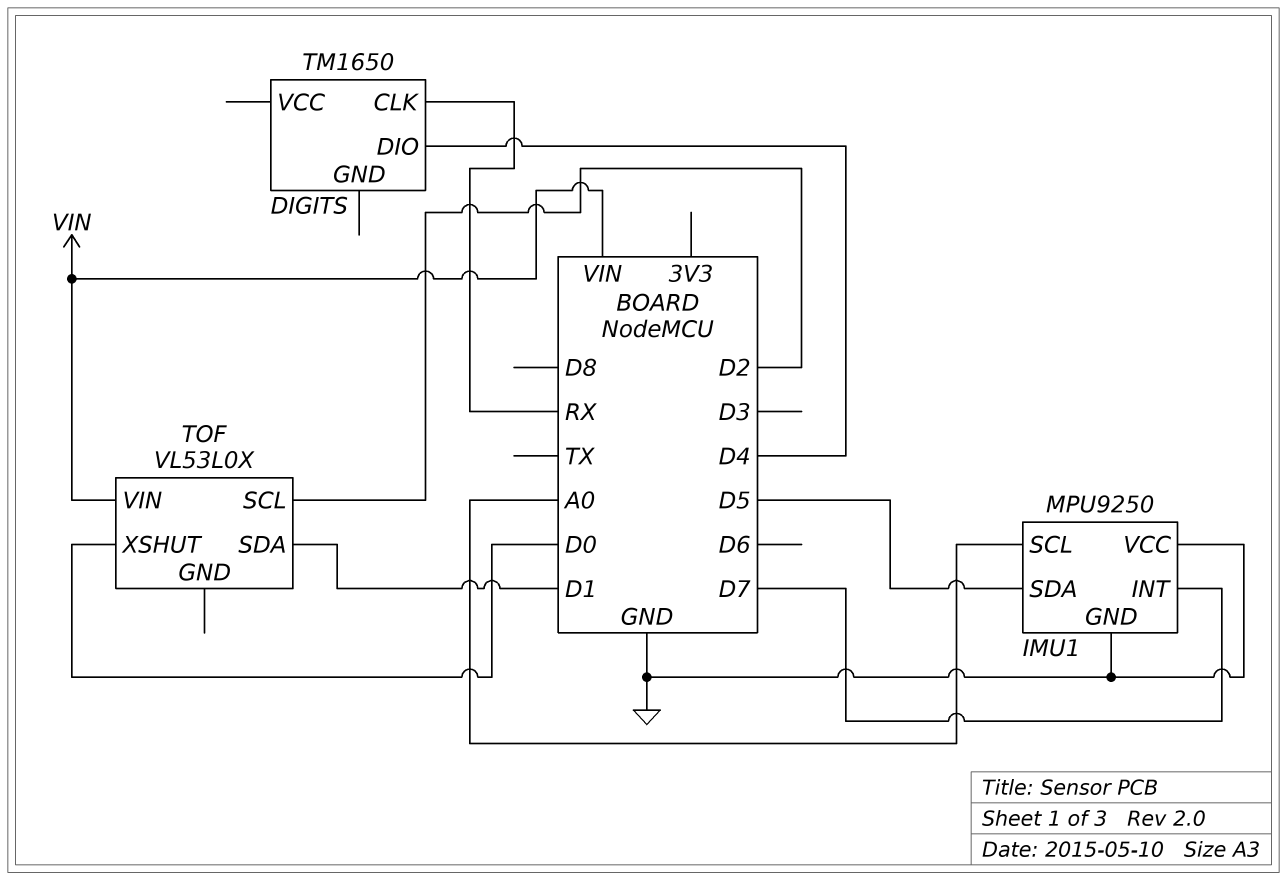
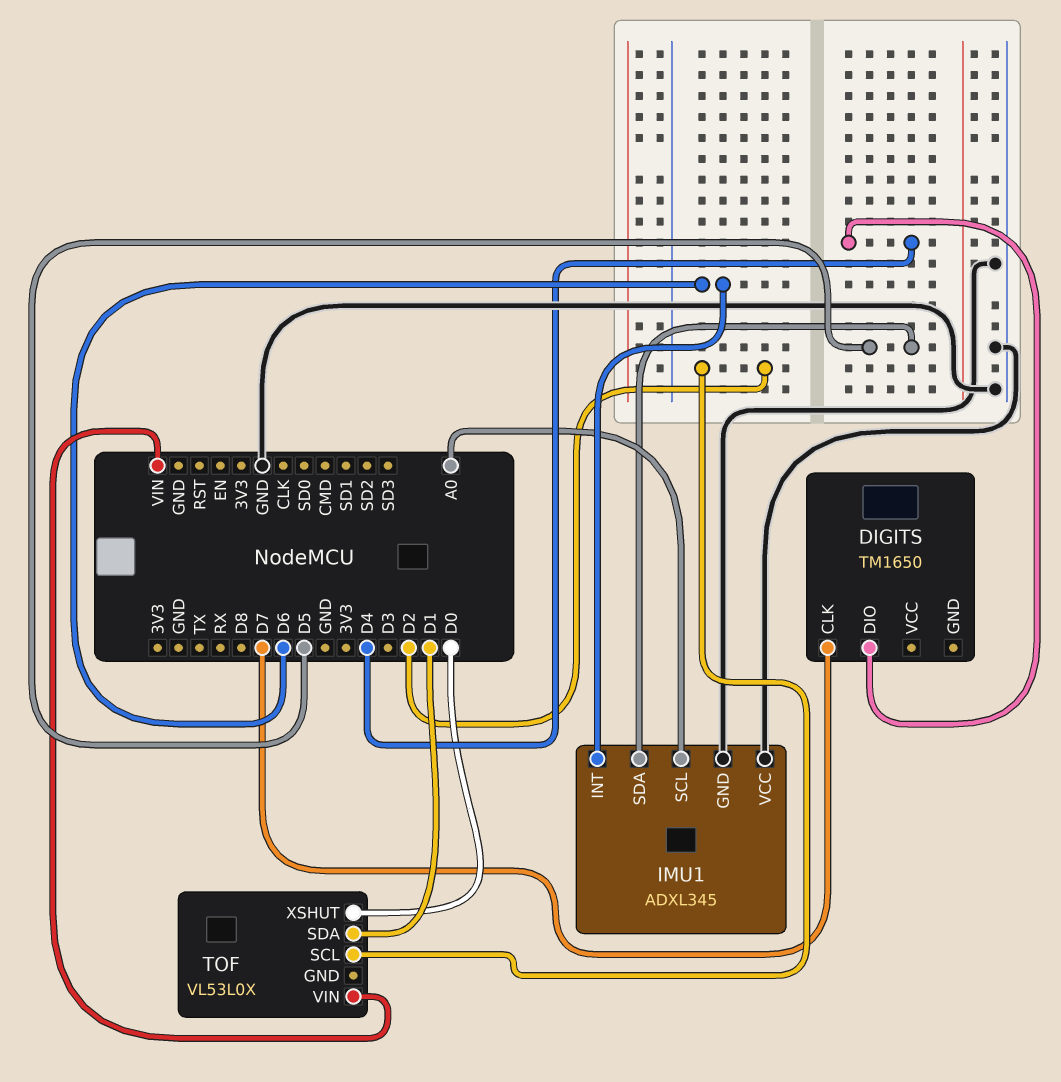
DIGITS pin CLK: RX -> D7
IMU1: MPU9250 -> ADXL345
IMU1 pin INT: D7 -> D6

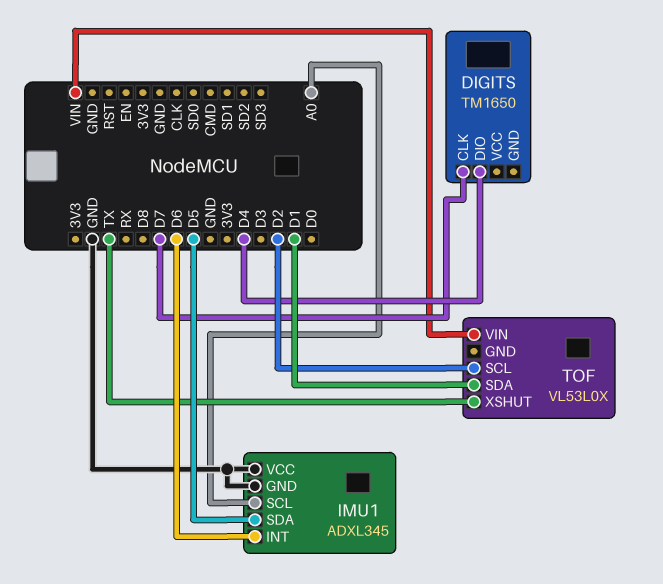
TOF pin XSHUT: D0 -> TX

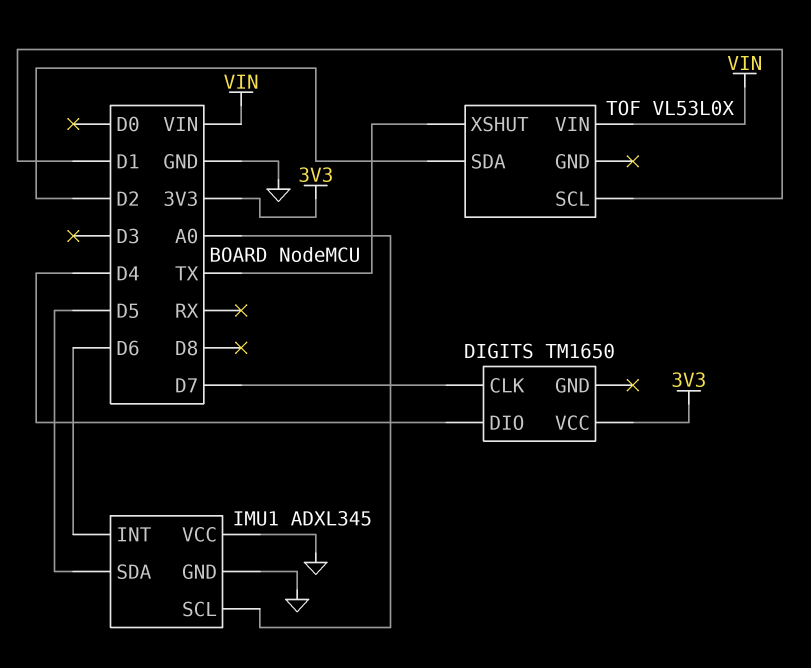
DIGITS pin VCC: none -> 3V3
TOF pin SCL: D2 -> D1
TOF pin SDA: D1 -> D2

